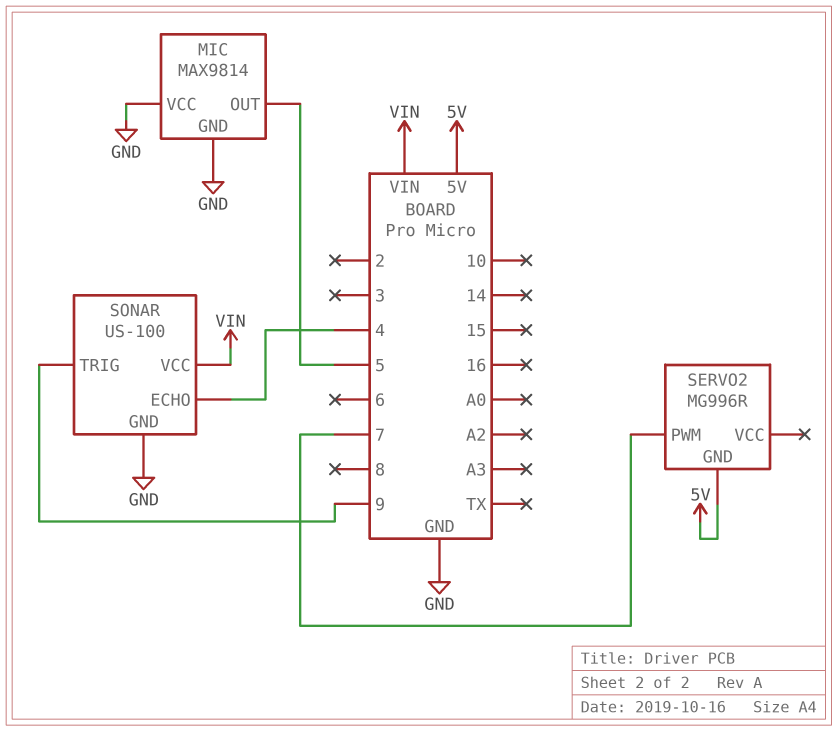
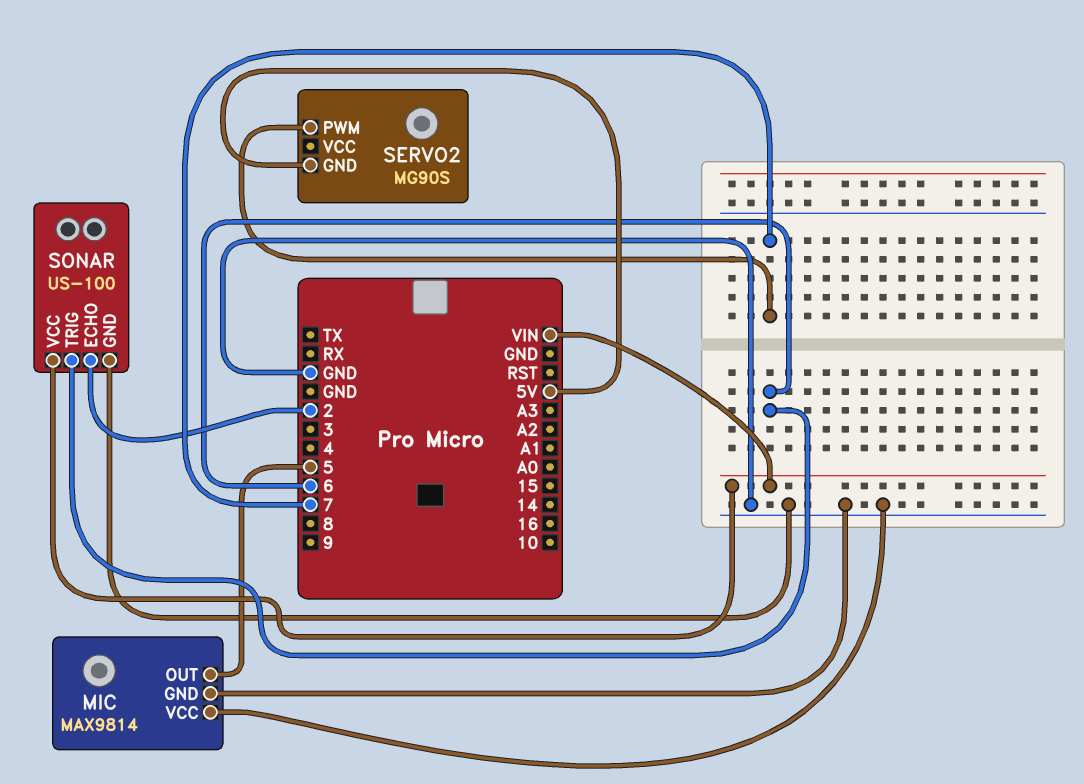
SERVO2: MG996R -> MG90S
SONAR pin ECHO: 4 -> 2
SONAR pin TRIG: 9 -> 6

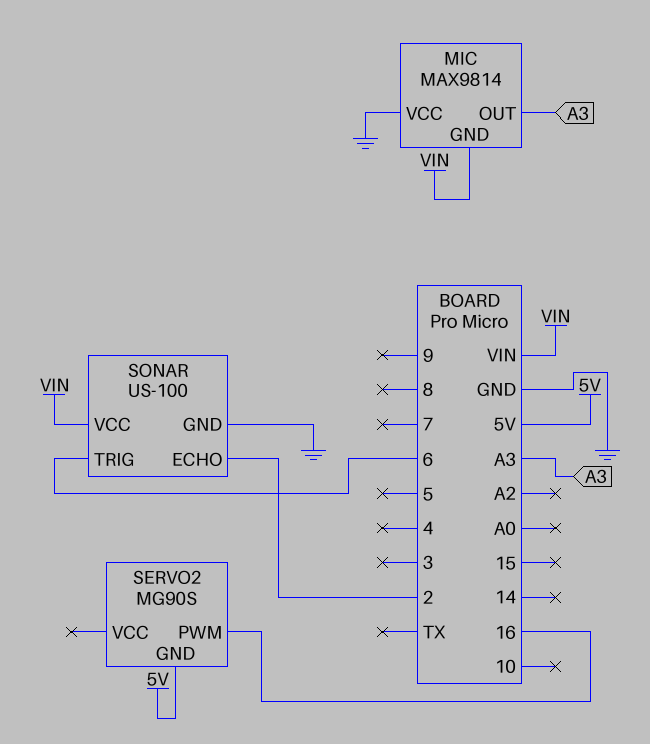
MIC pin GND: GND -> VIN
MIC pin OUT: 5 -> A3
SERVO2 pin PWM: 7 -> 16

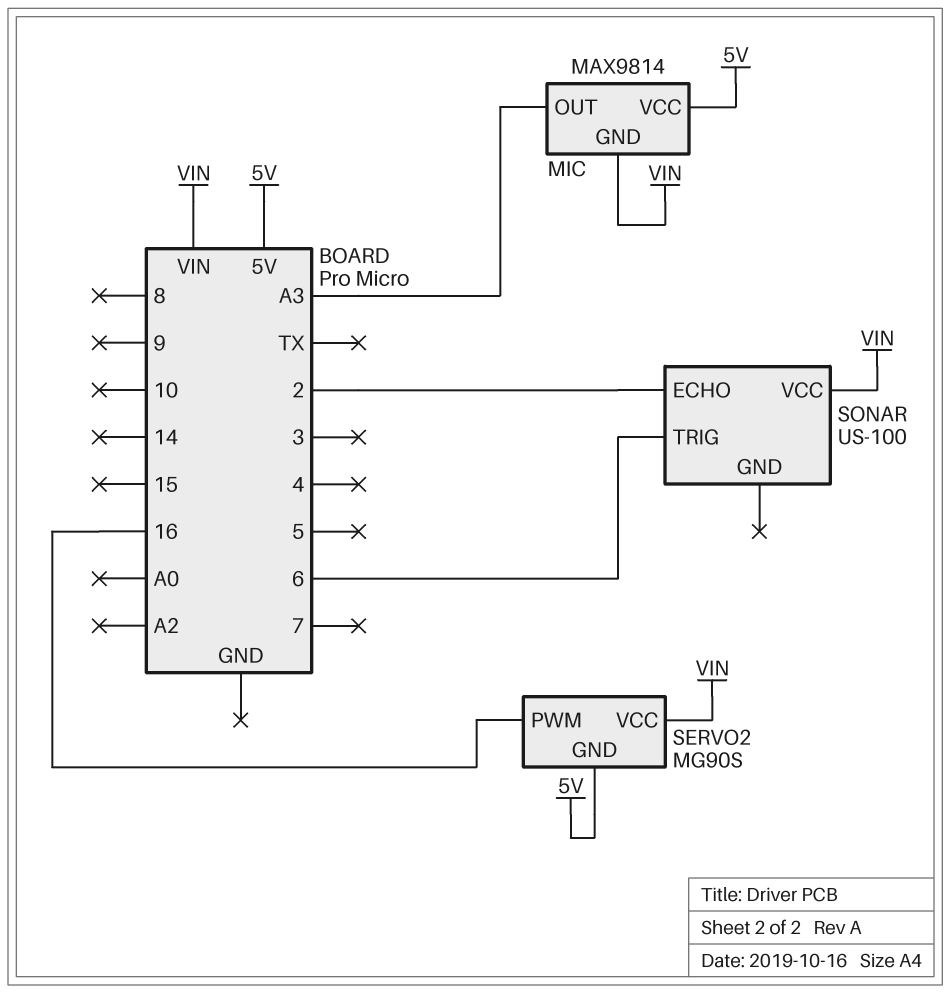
MIC pin VCC: GND -> 5V
SERVO2 pin VCC: none -> VIN
SONAR pin GND: GND -> none

